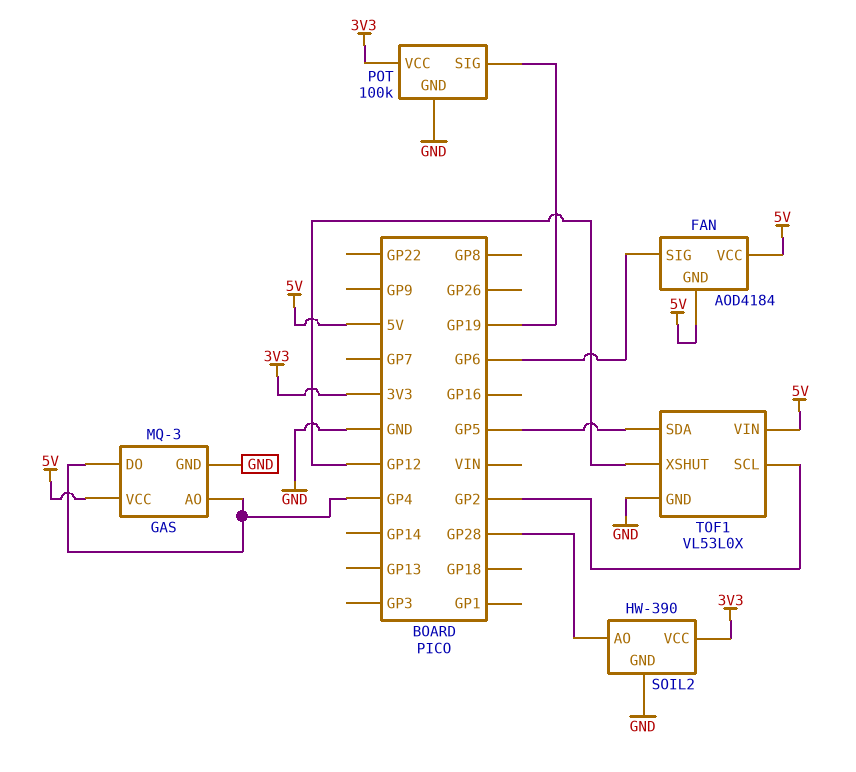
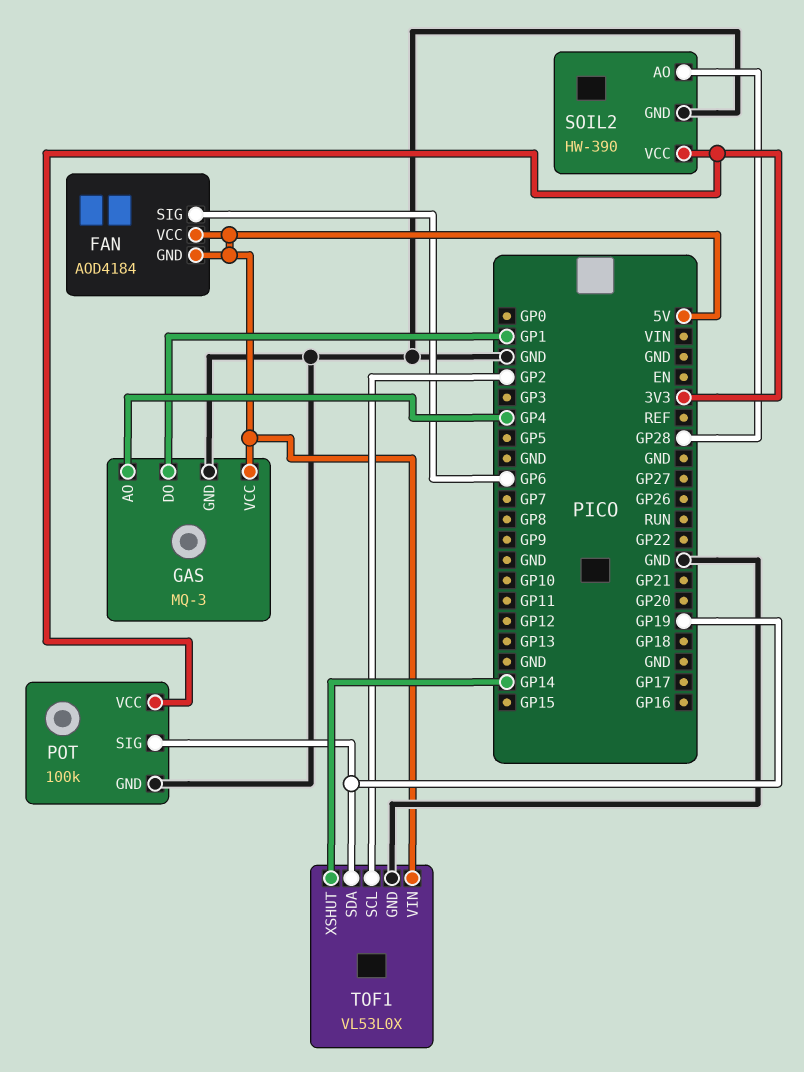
GAS pin DO: GP4 -> GP1
TOF1 pin SDA: GP5 -> GP19
TOF1 pin XSHUT: GP12 -> GP14

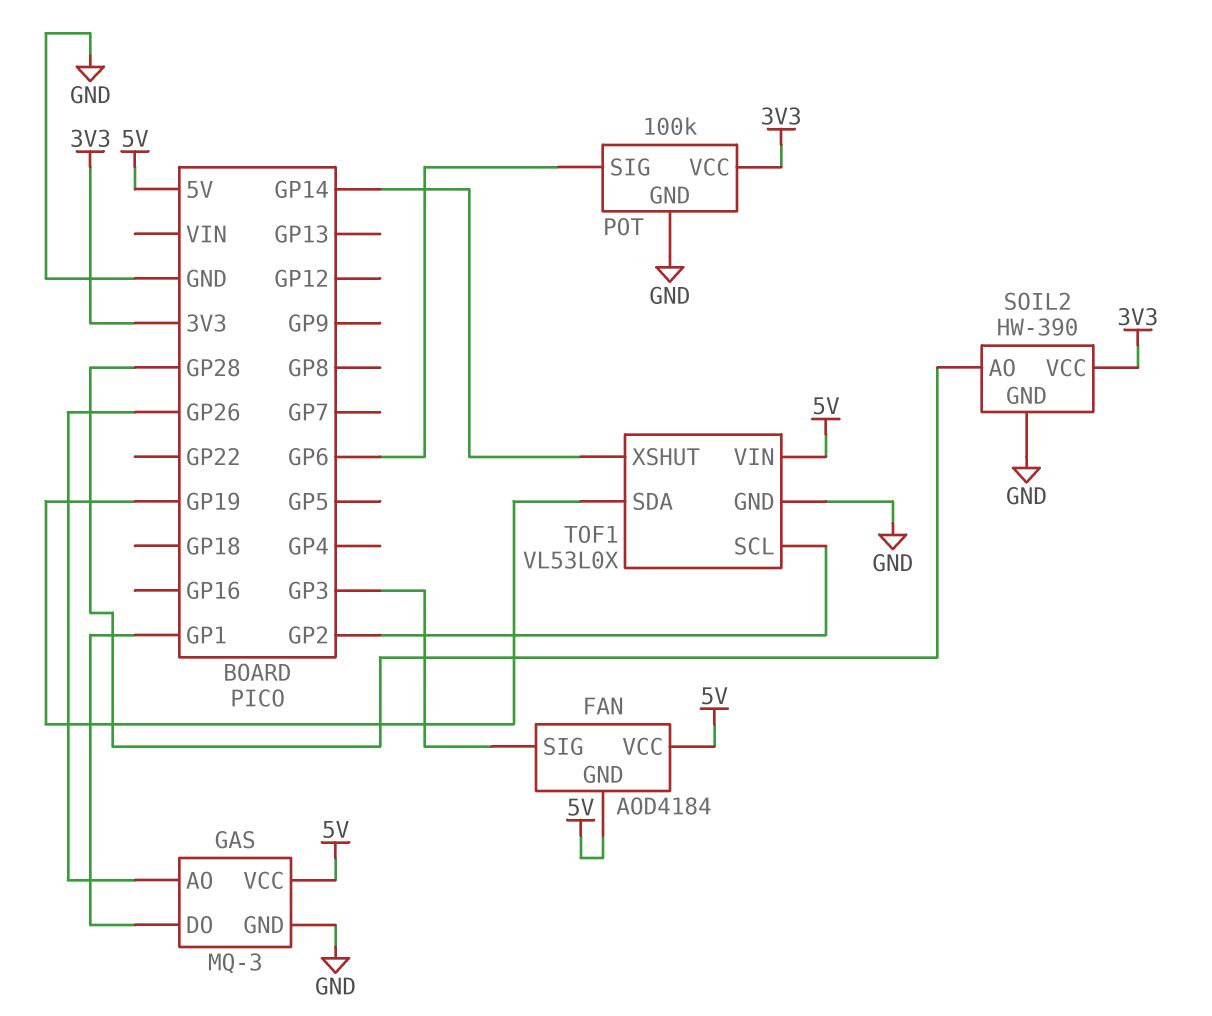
FAN pin SIG: GP6 -> GP3
GAS pin AO: GP4 -> GP26
POT pin SIG: GP19 -> GP6

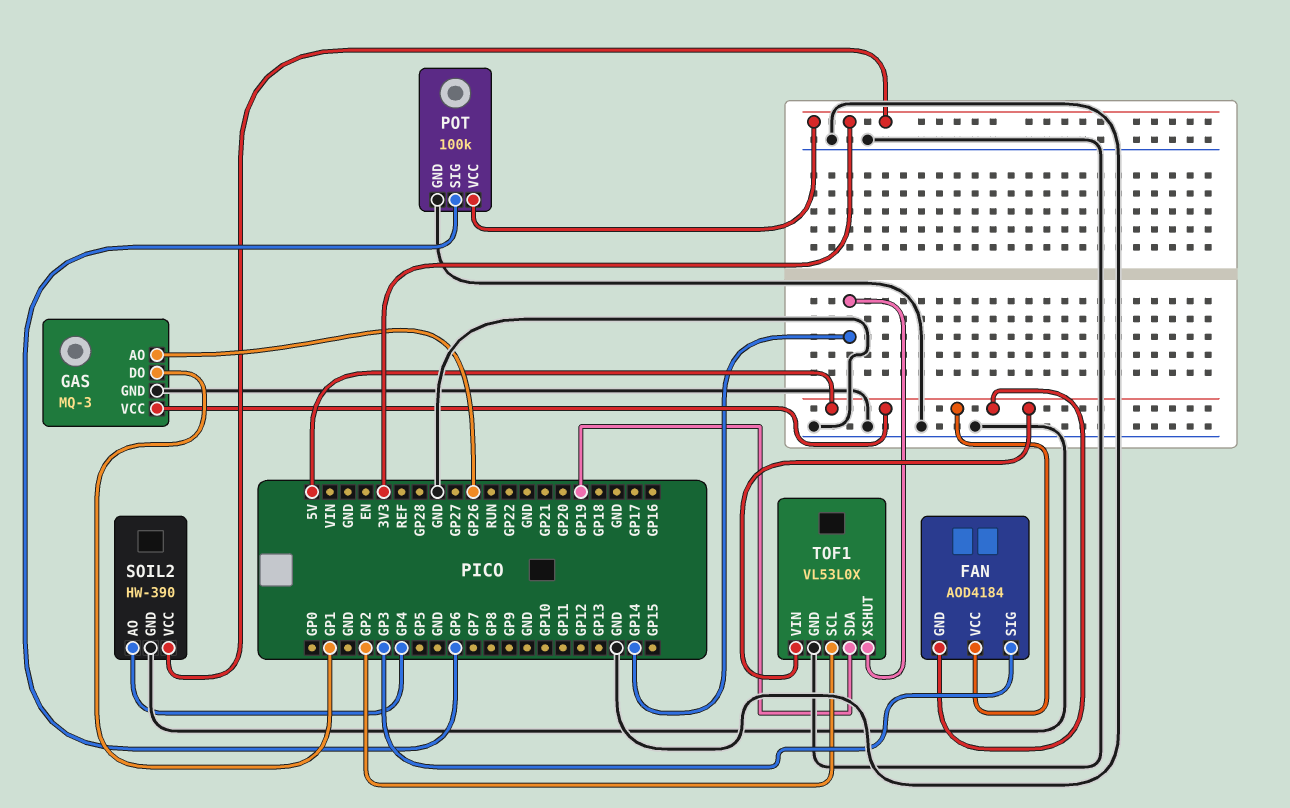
SOIL2 pin AO: GP28 -> GP4

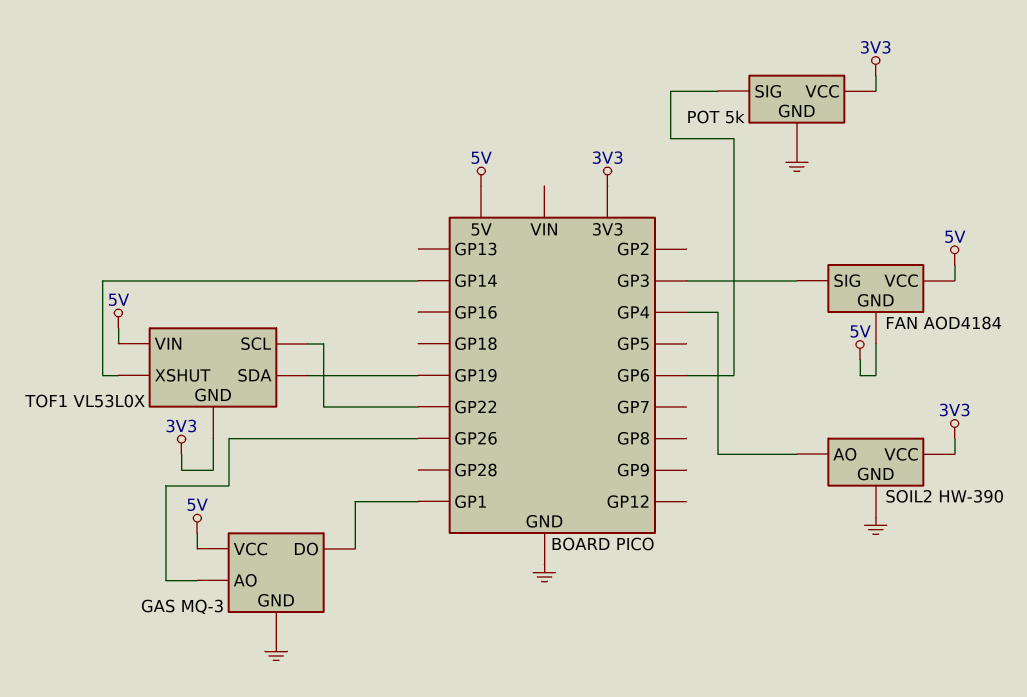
POT: 100k -> 5k
TOF1 pin GND: GND -> 3V3
TOF1 pin SCL: GP2 -> GP22

